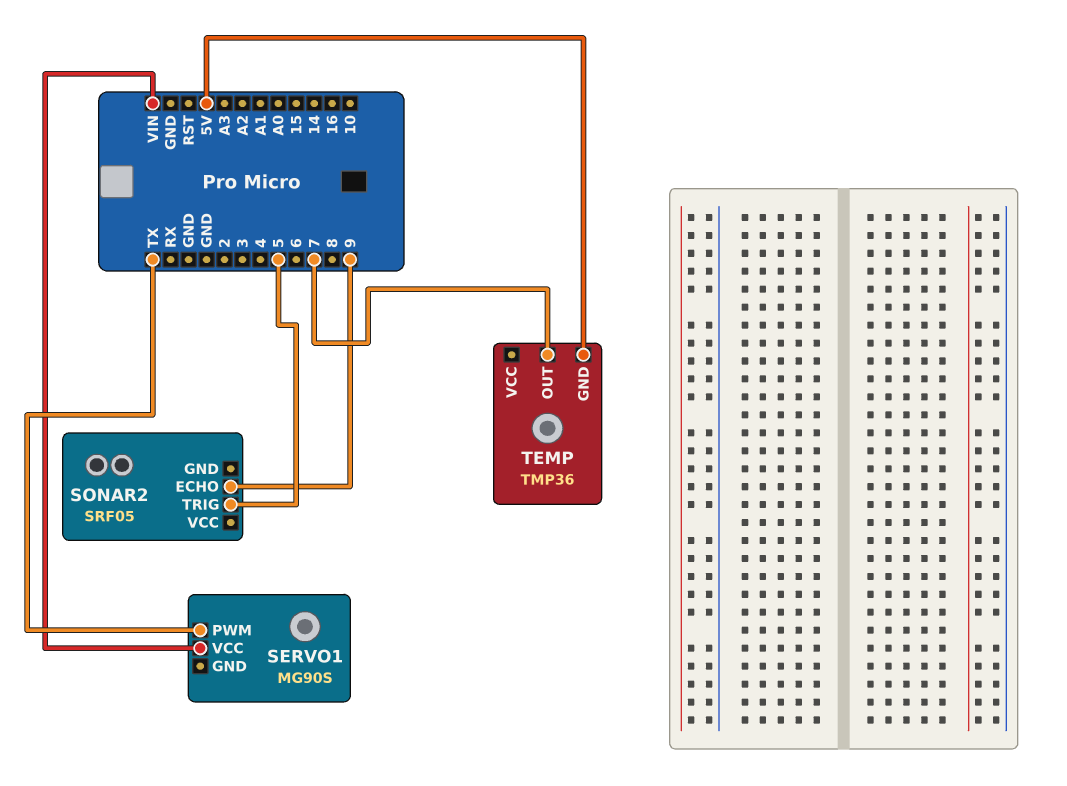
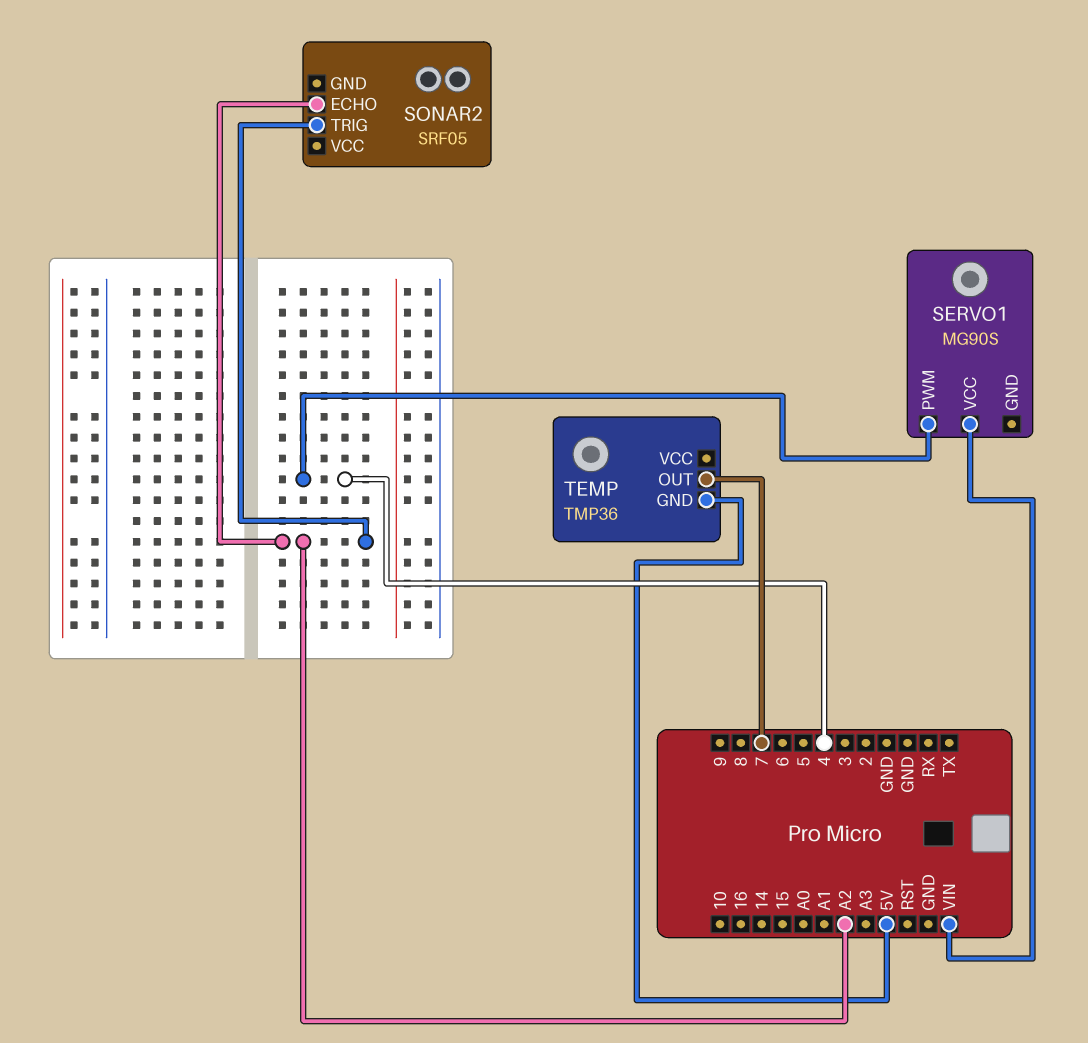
SERVO1 pin PWM: TX -> 4
SONAR2 pin ECHO: 9 -> A2
SONAR2 pin TRIG: 5 -> A2

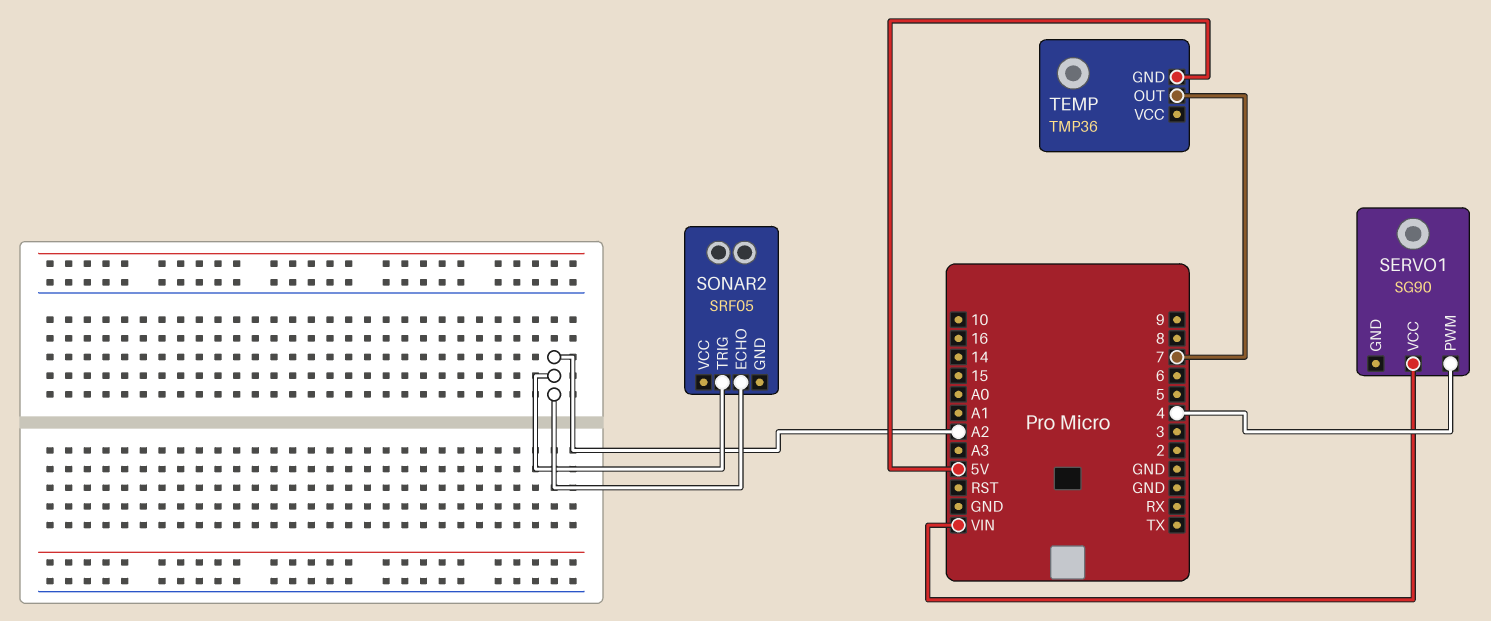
SERVO1: MG90S -> SG90

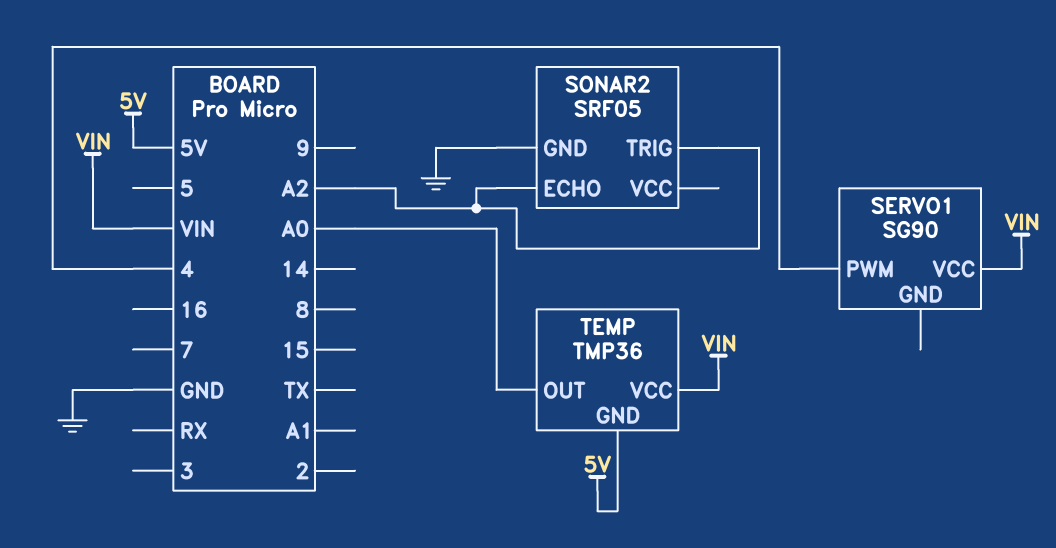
SONAR2 pin GND: none -> GND
TEMP pin OUT: 7 -> A0
TEMP pin VCC: none -> VIN

